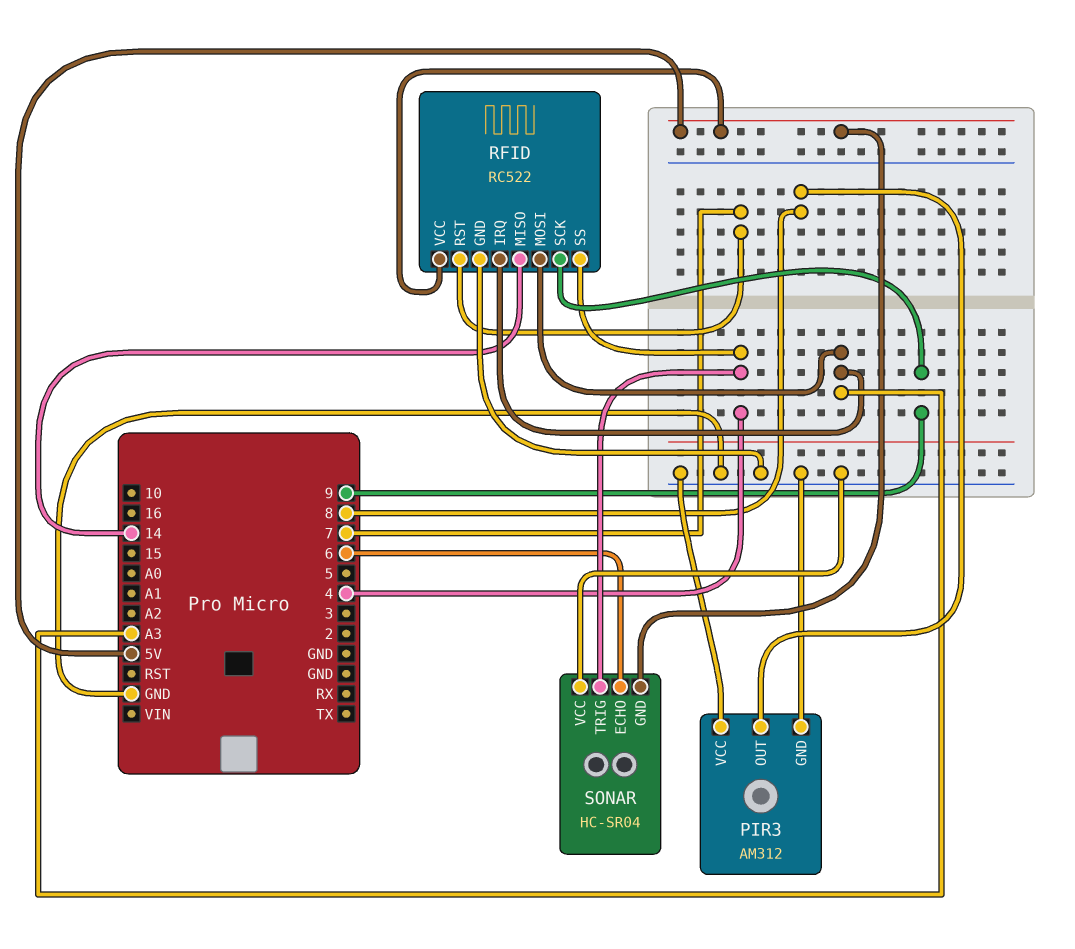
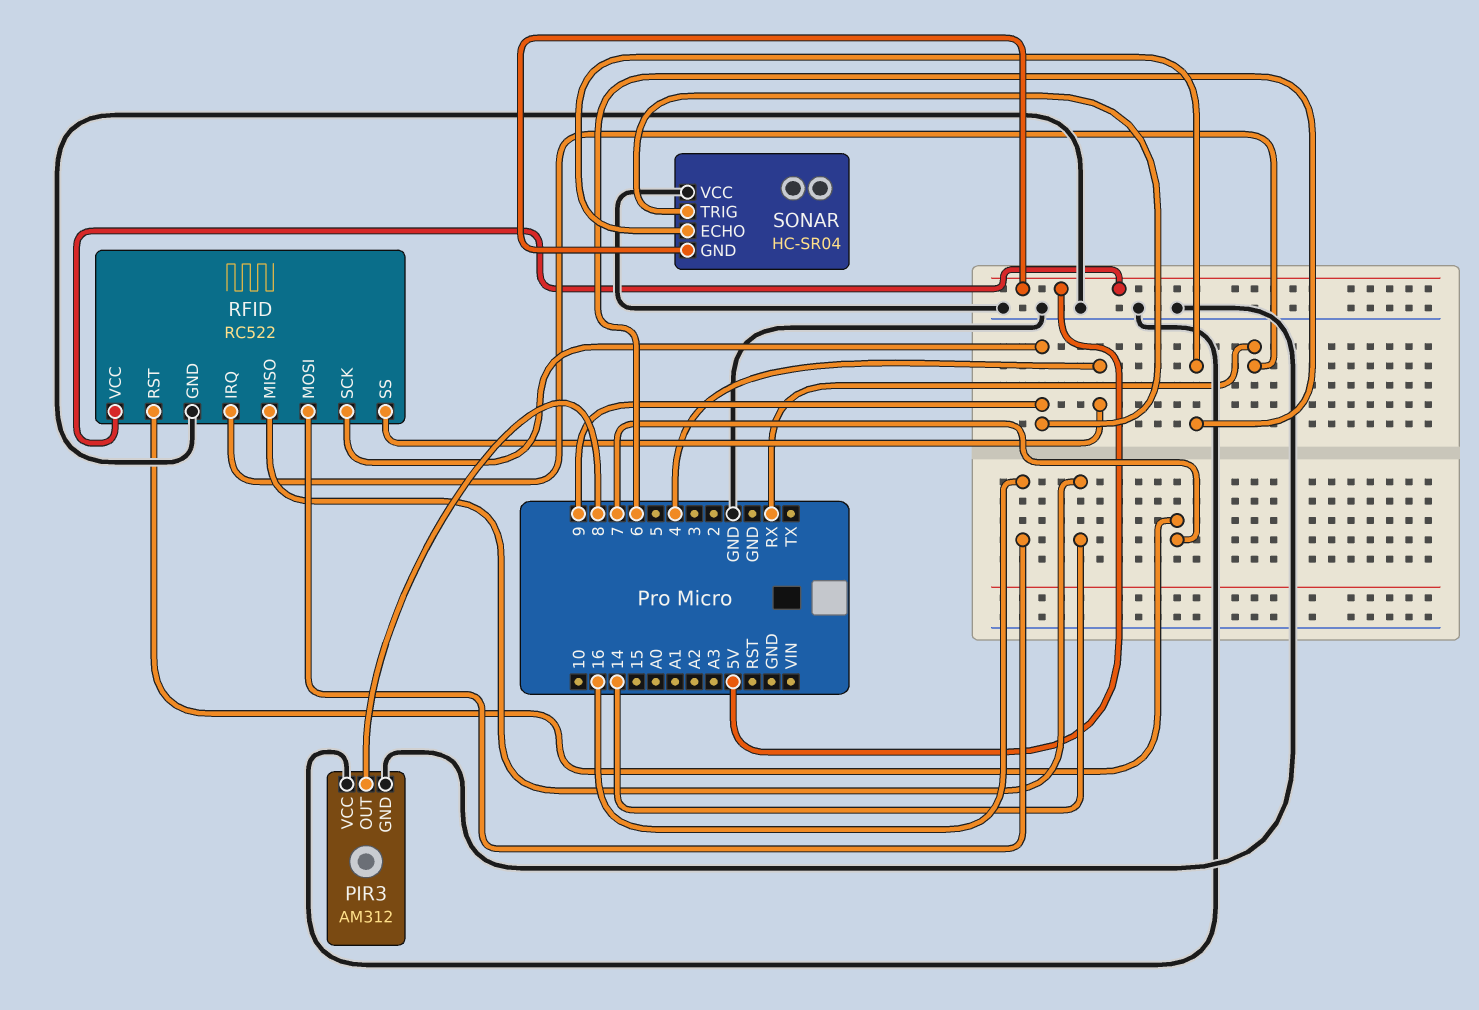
RFID pin IRQ: A3 -> RX
RFID pin MOSI: A3 -> 16
SONAR pin TRIG: 4 -> 9

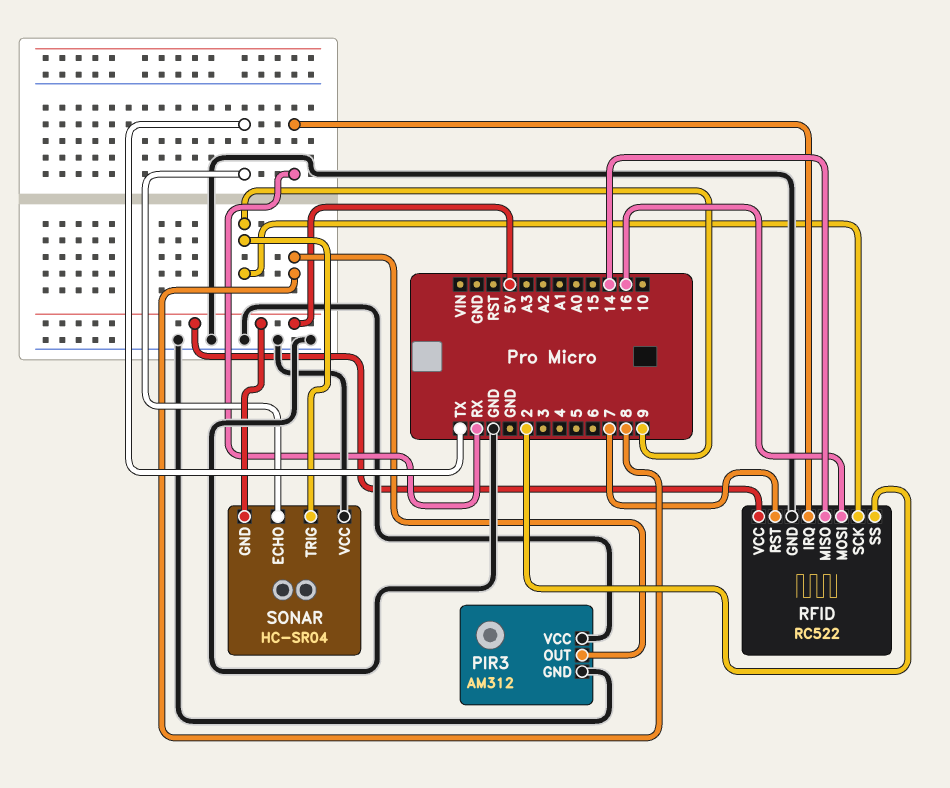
RFID pin SS: 4 -> 2
SONAR pin ECHO: 6 -> TX

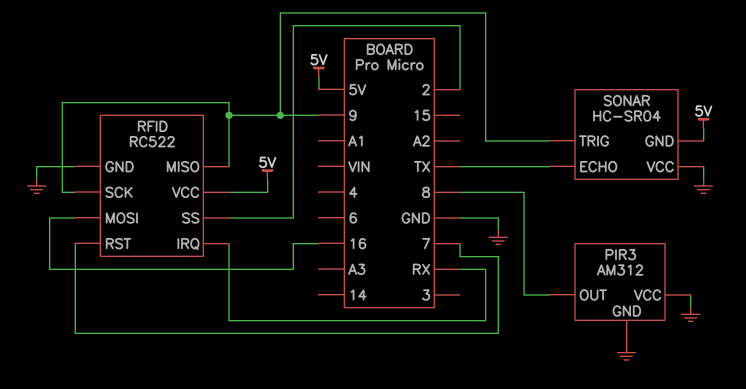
RFID pin MISO: 14 -> 9

